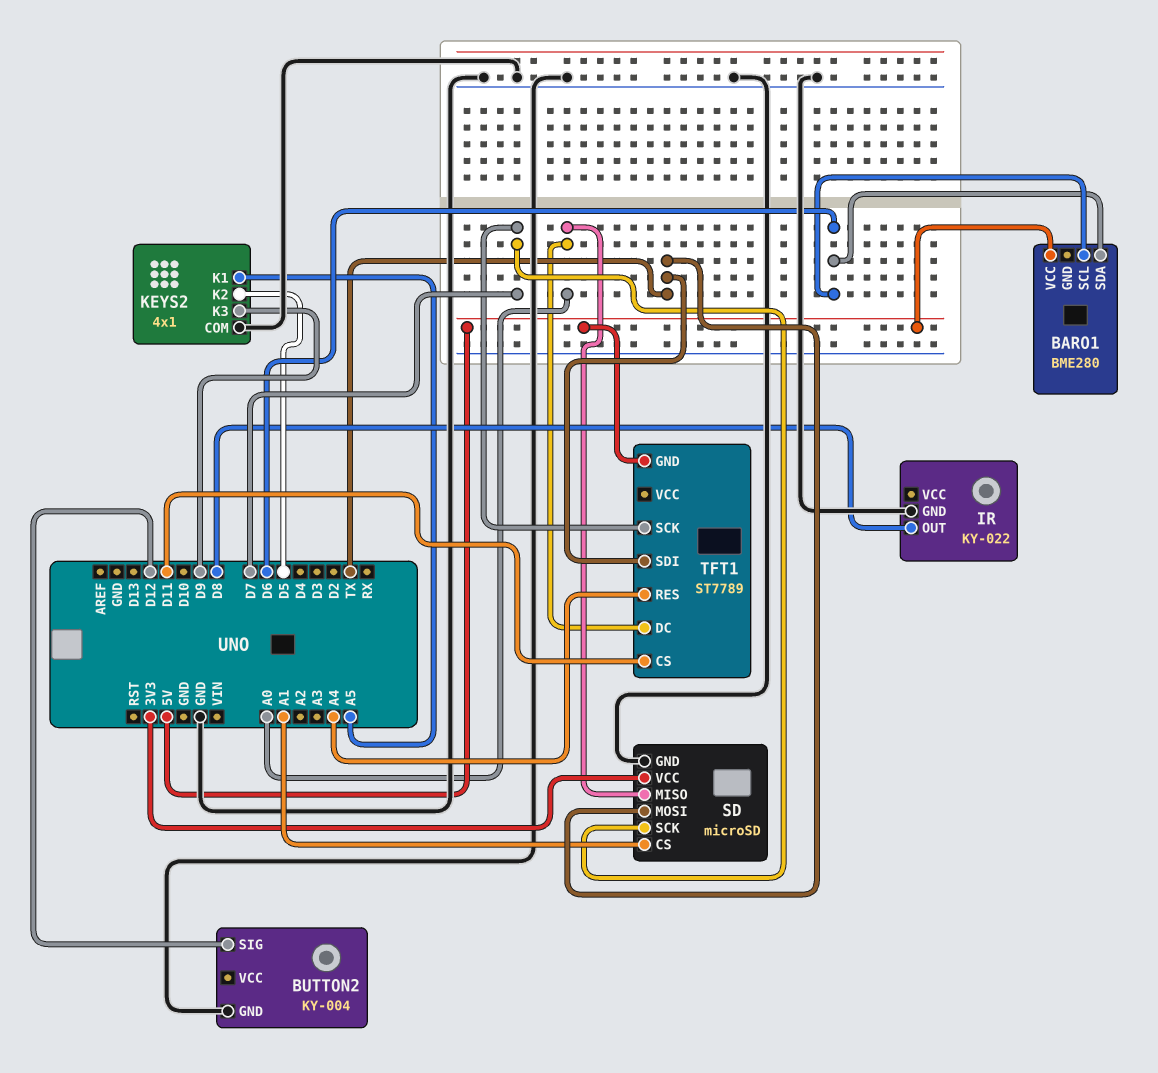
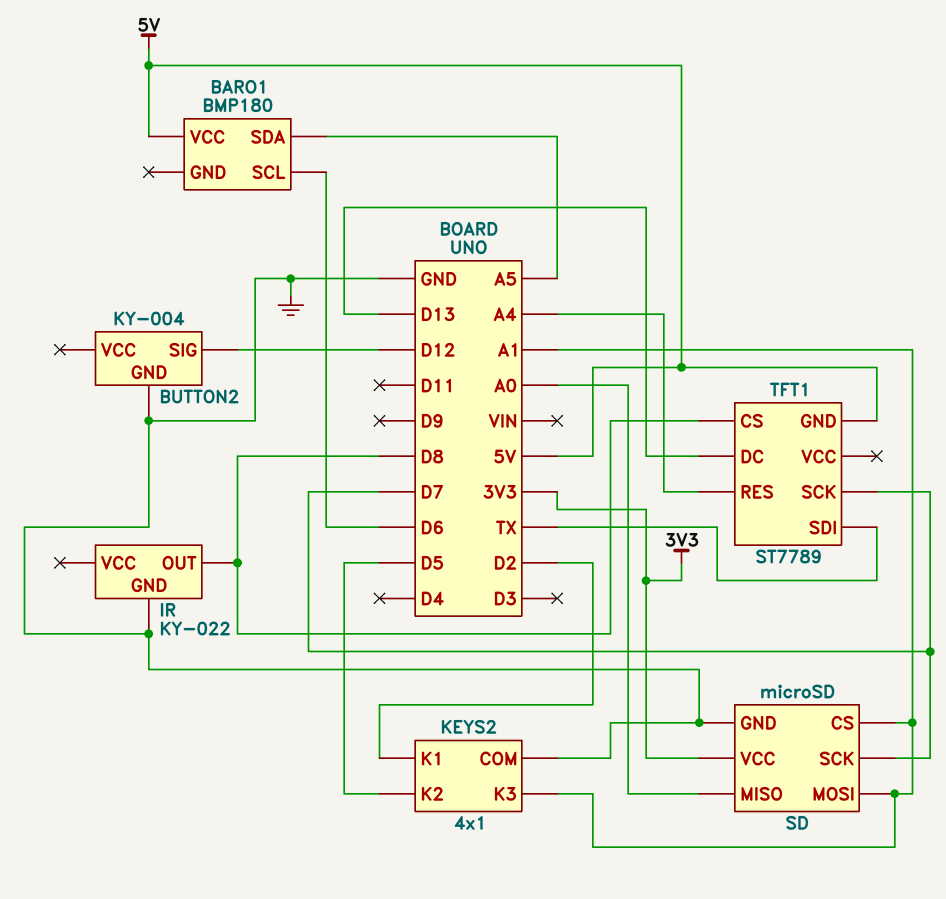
BARO1: BME280 -> BMP180
BARO1 pin SDA: D6 -> A5
KEYS2 pin K1: A5 -> D2
KEYS2 pin K3: D9 -> A1
SD pin MOSI: TX -> A1
TFT1 pin CS: D11 -> D8
TFT1 pin DC: A0 -> D13

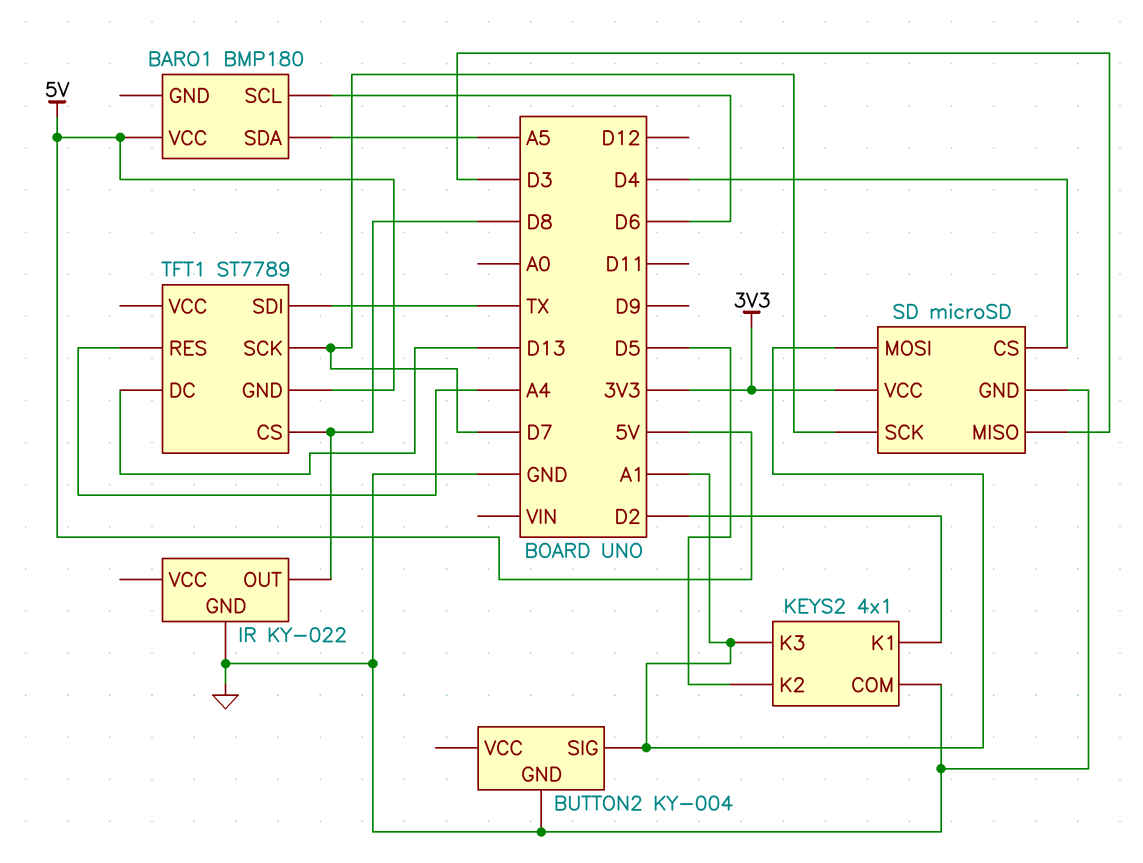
BUTTON2 pin SIG: D12 -> A1
SD pin CS: A1 -> D4
SD pin MISO: A0 -> D3

